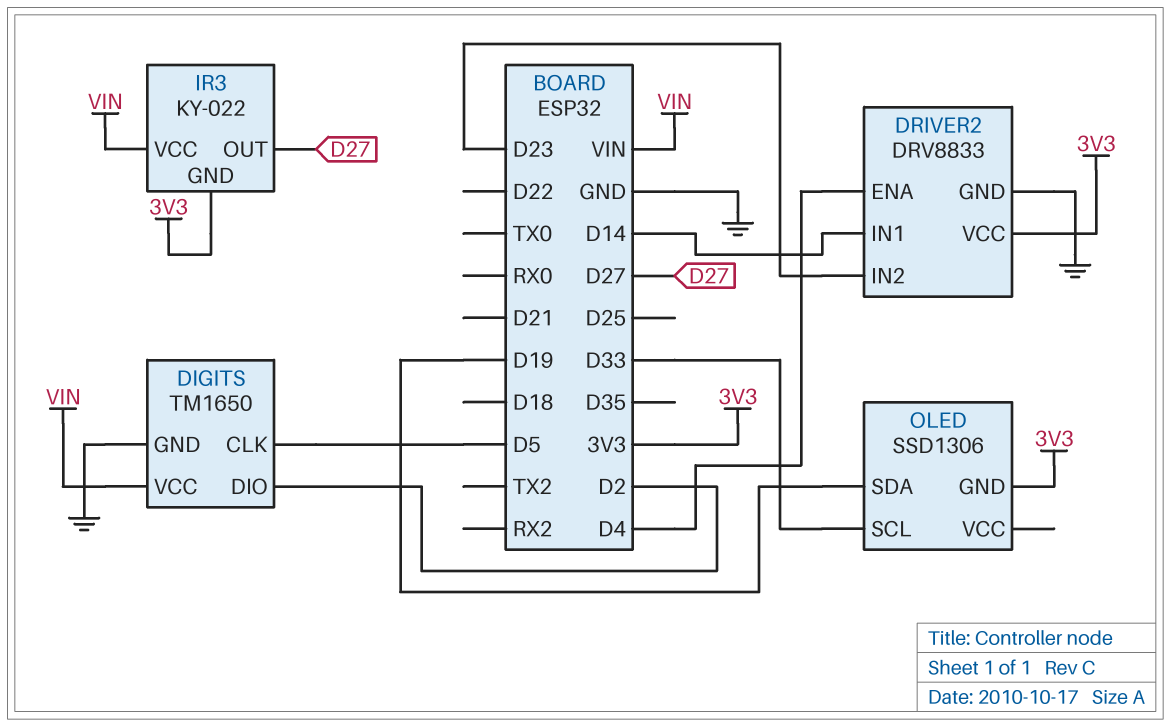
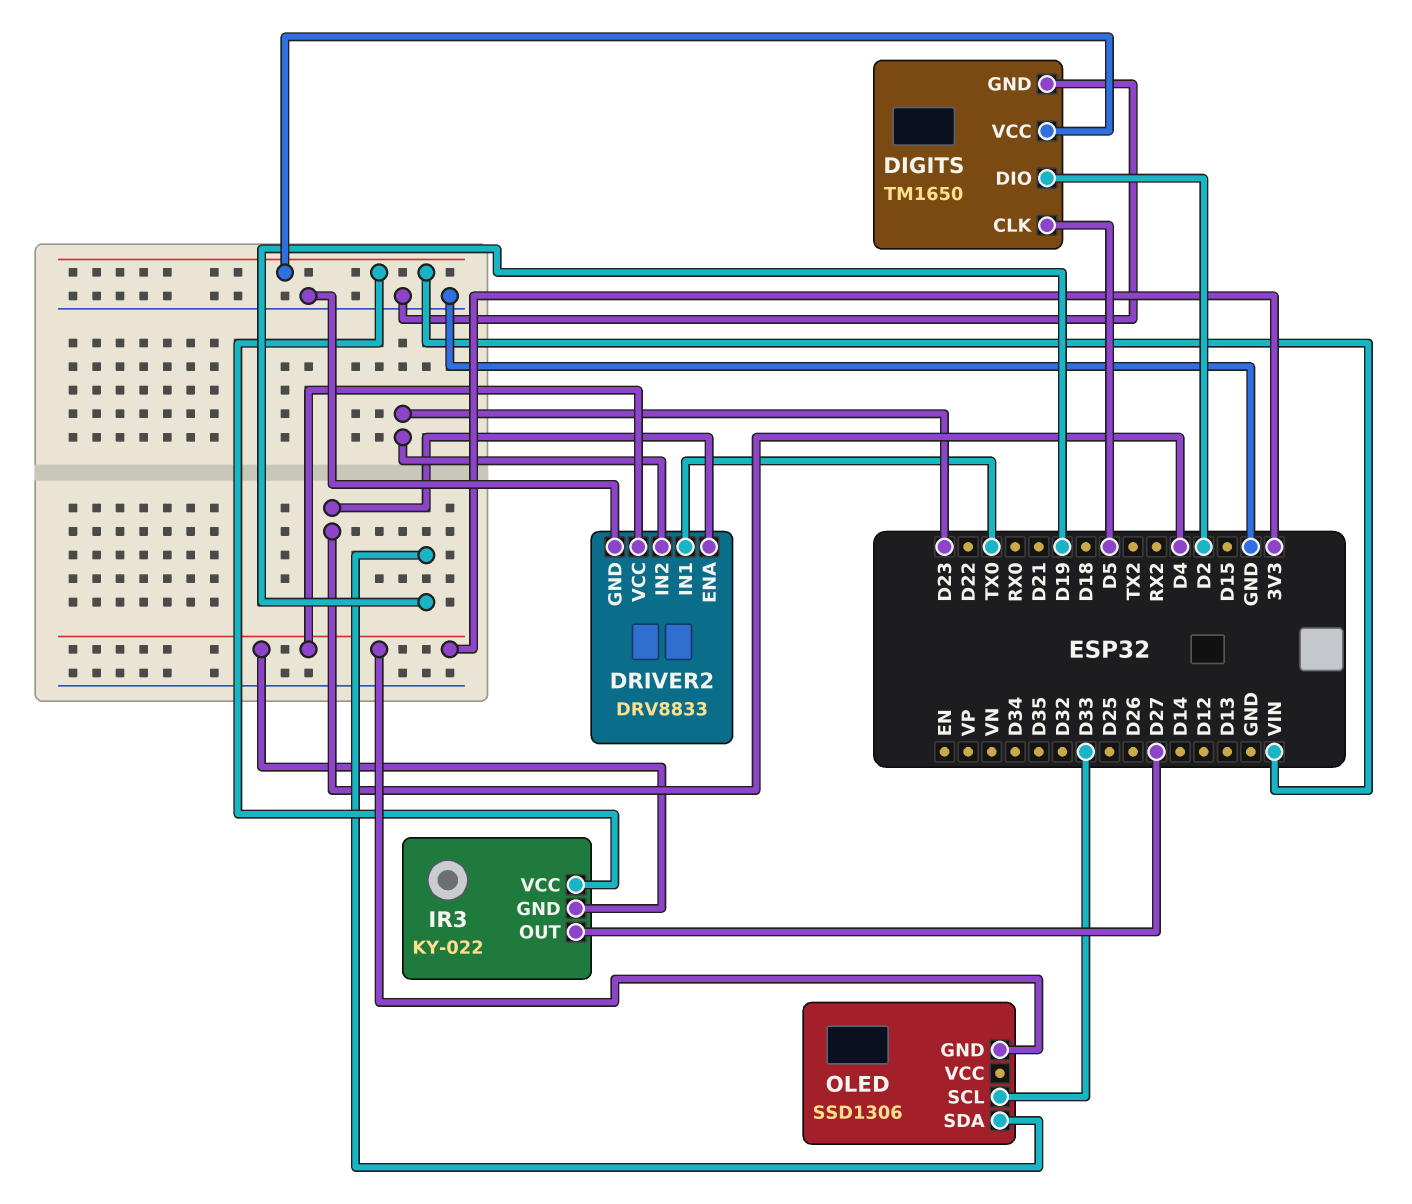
DRIVER2 pin IN1: D14 -> TX0

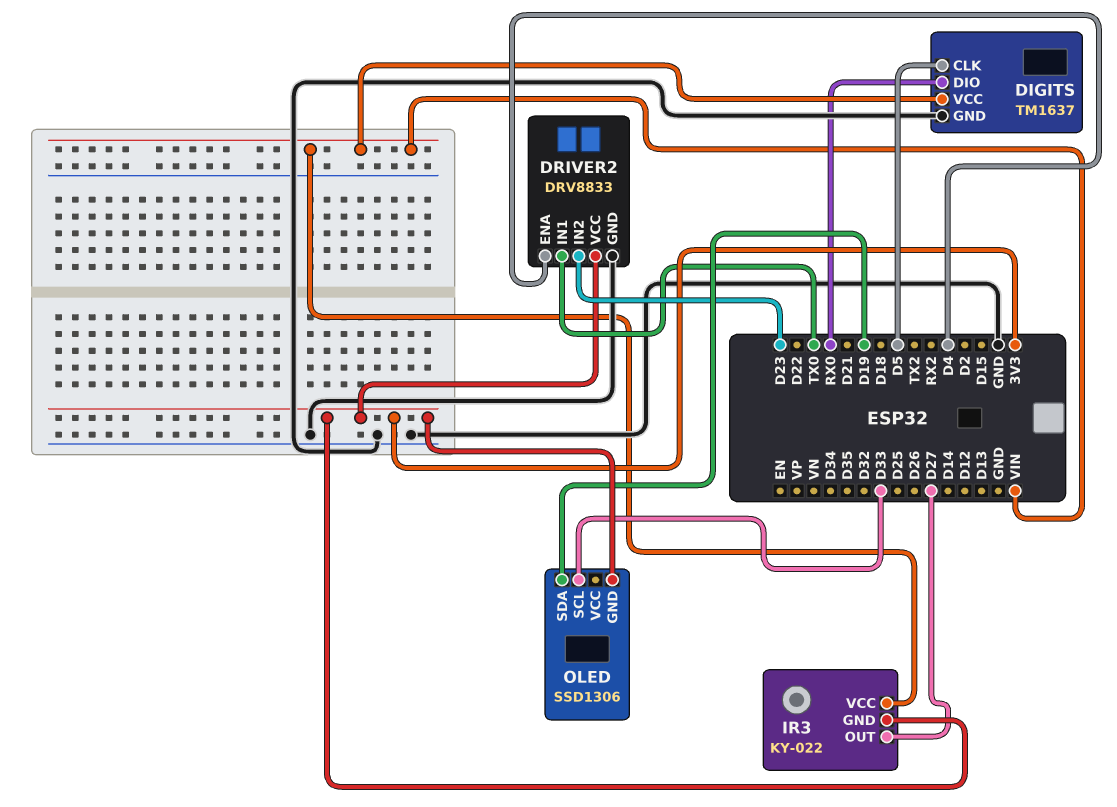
DIGITS: TM1650 -> TM1637
DIGITS pin DIO: D2 -> RX0

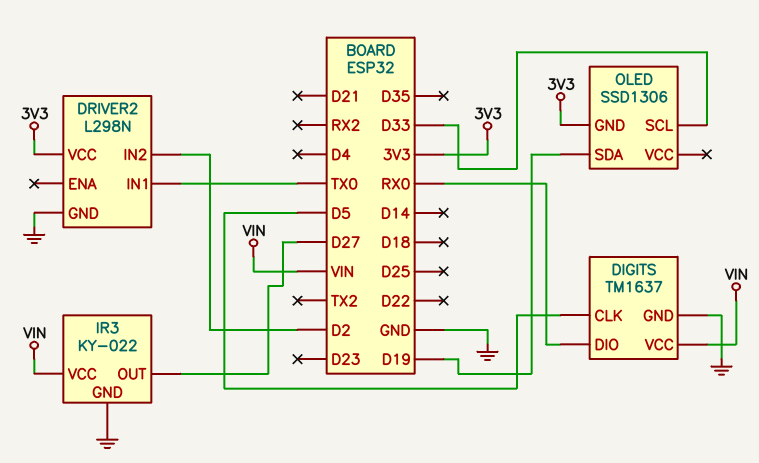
DRIVER2: DRV8833 -> L298N
DRIVER2 pin ENA: D4 -> none
DRIVER2 pin IN2: D23 -> D2
IR3 pin GND: 3V3 -> GND

